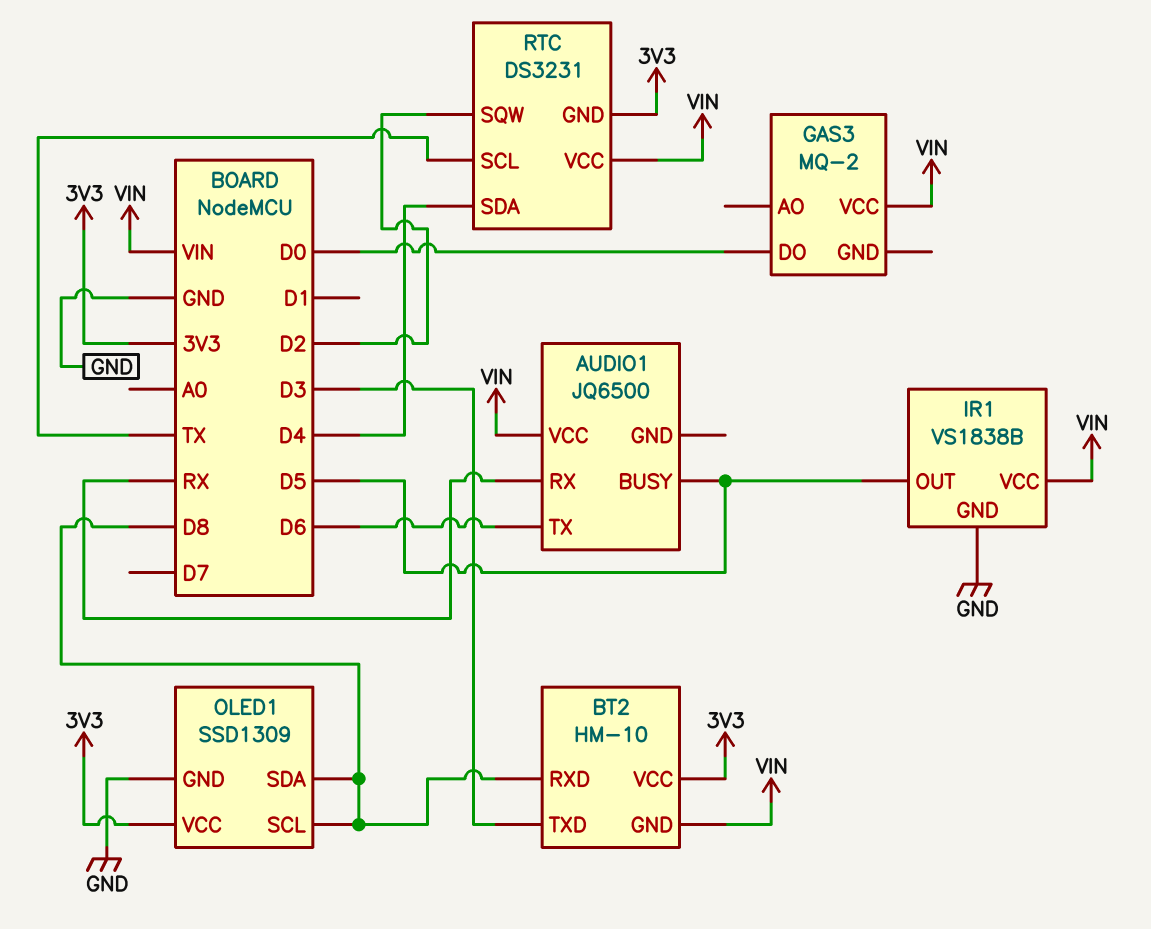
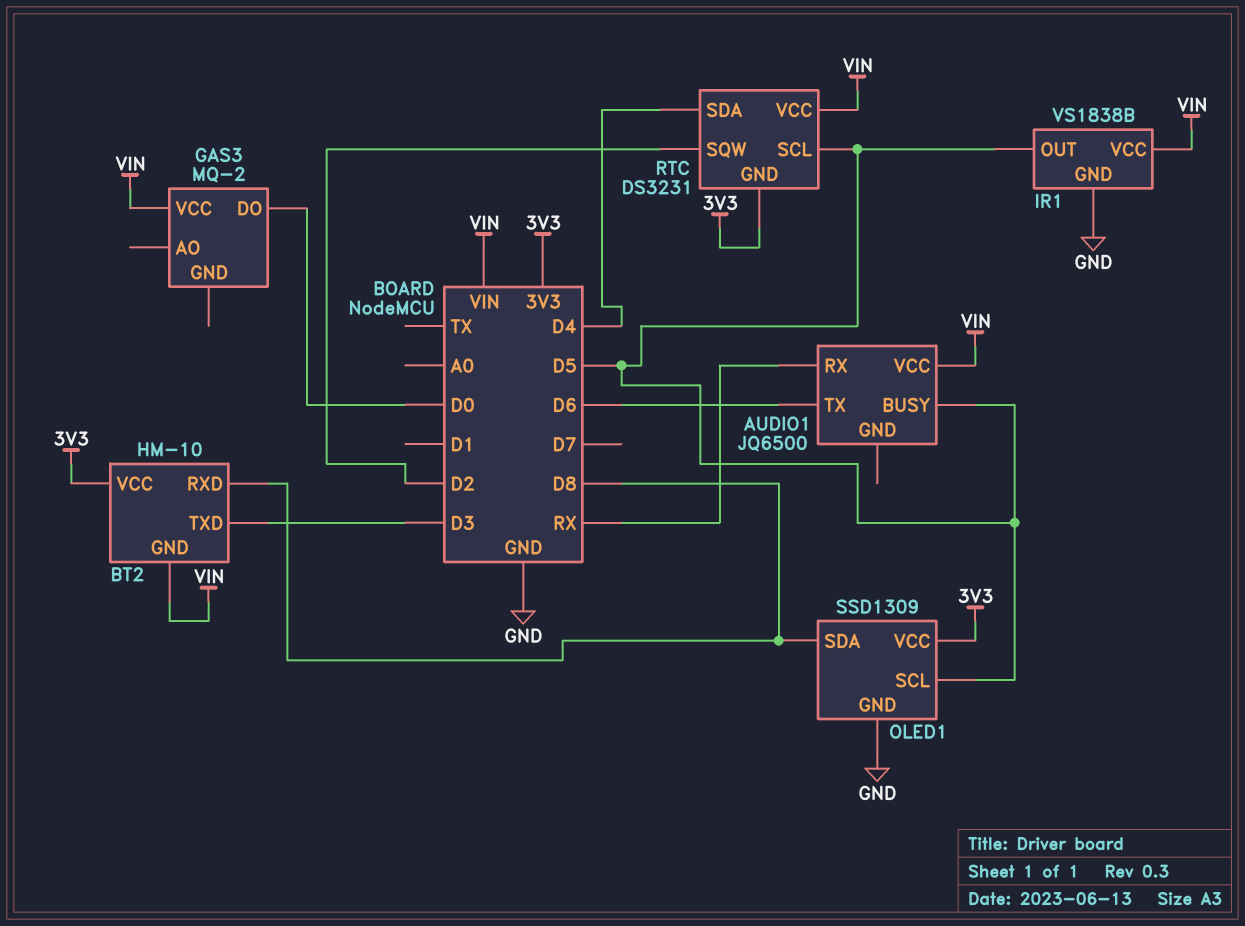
OLED1 pin SCL: D8 -> D5
RTC pin SCL: TX -> D5

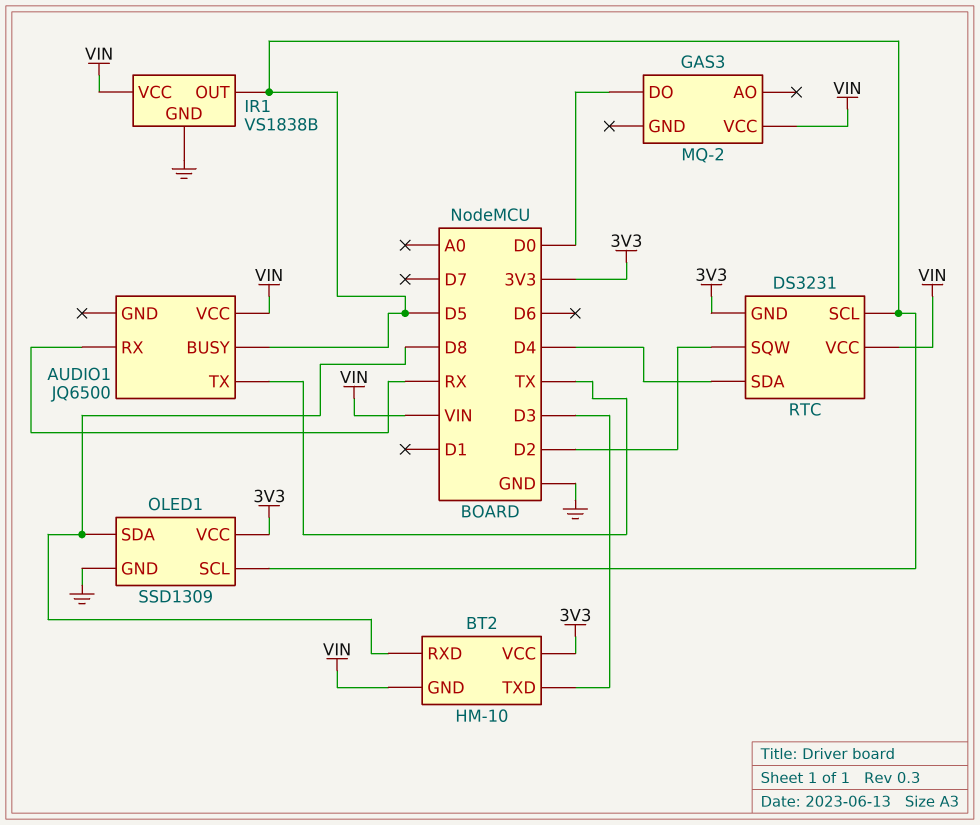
AUDIO1 pin TX: D6 -> TX

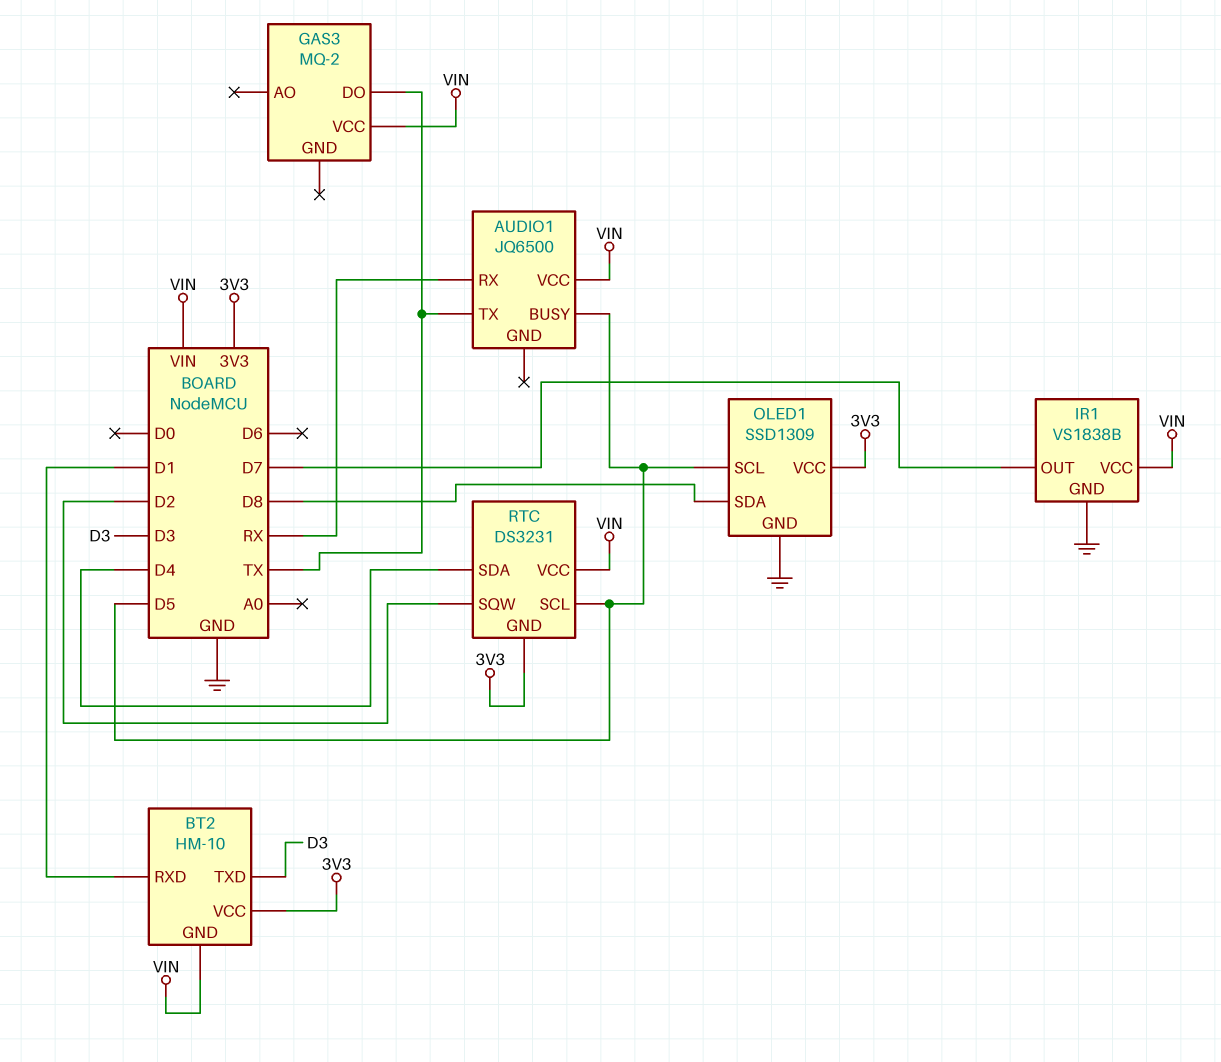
BT2 pin RXD: D8 -> D1
GAS3 pin DO: D0 -> TX
IR1 pin OUT: D5 -> D7

